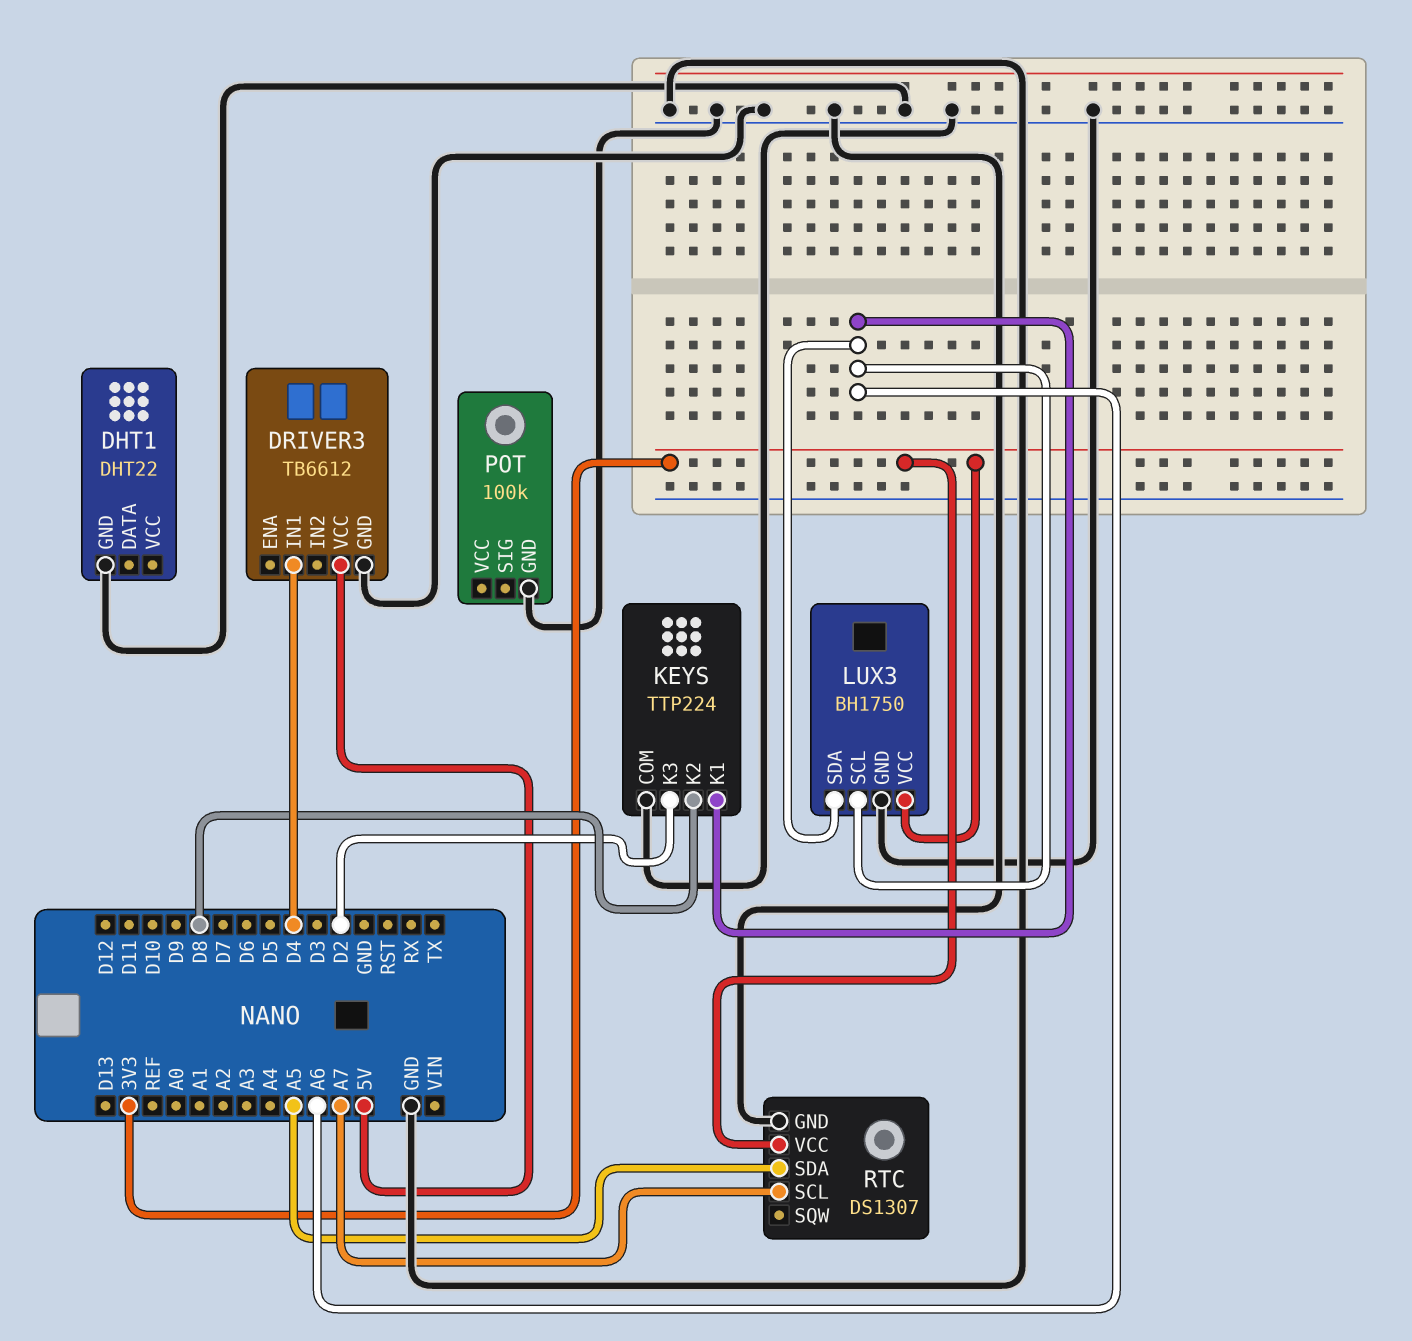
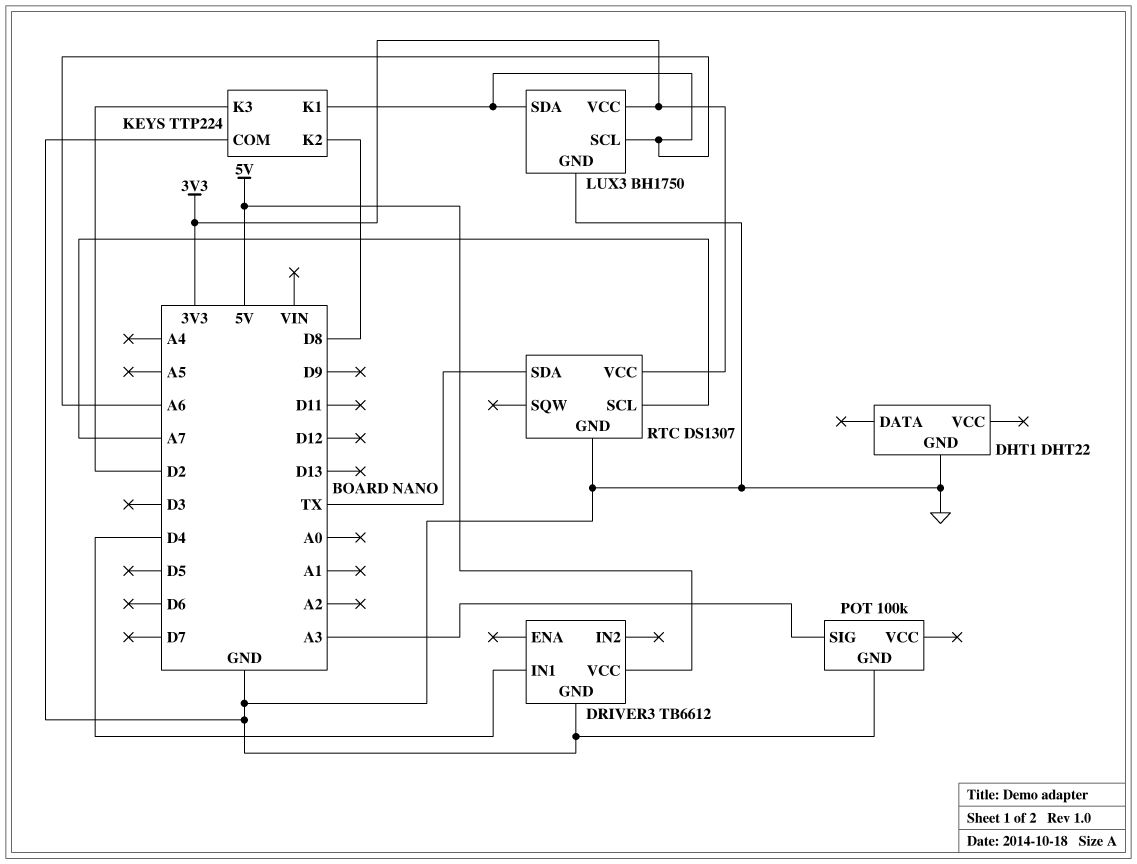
POT pin SIG: none -> A3
RTC pin SDA: A5 -> TX

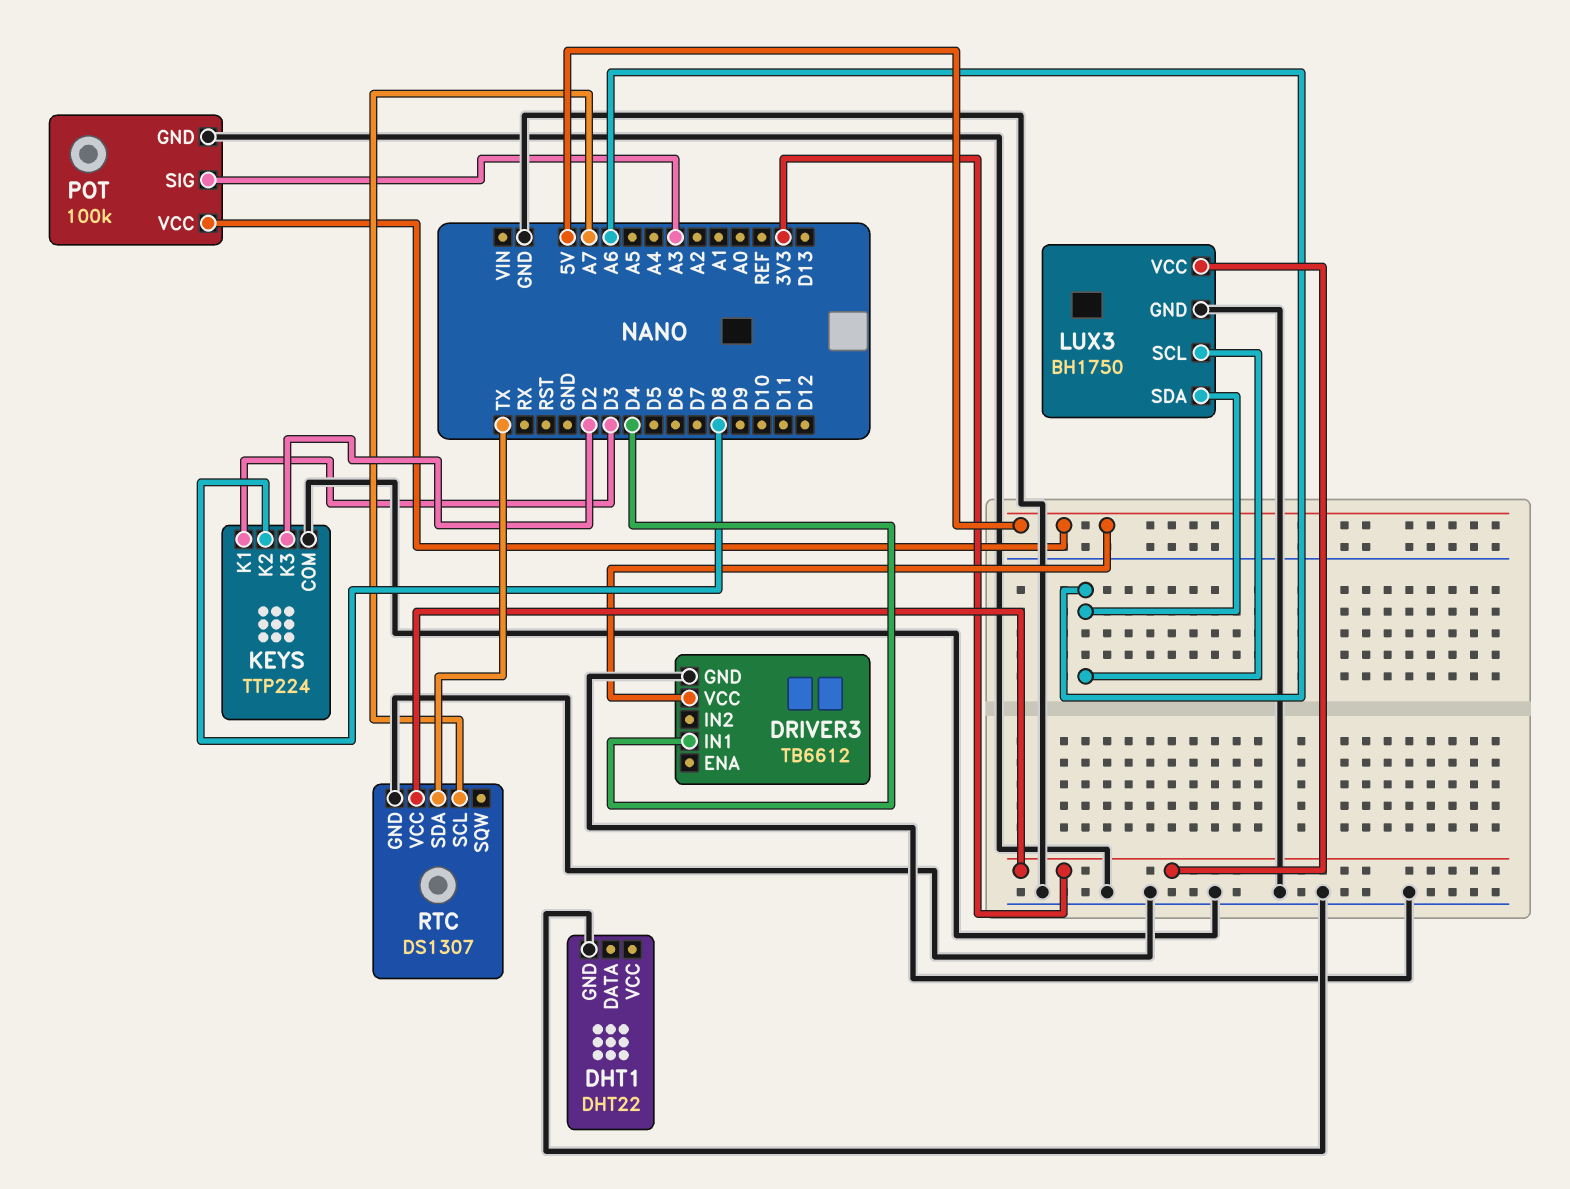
KEYS pin K1: A6 -> D3
POT pin VCC: none -> 5V

